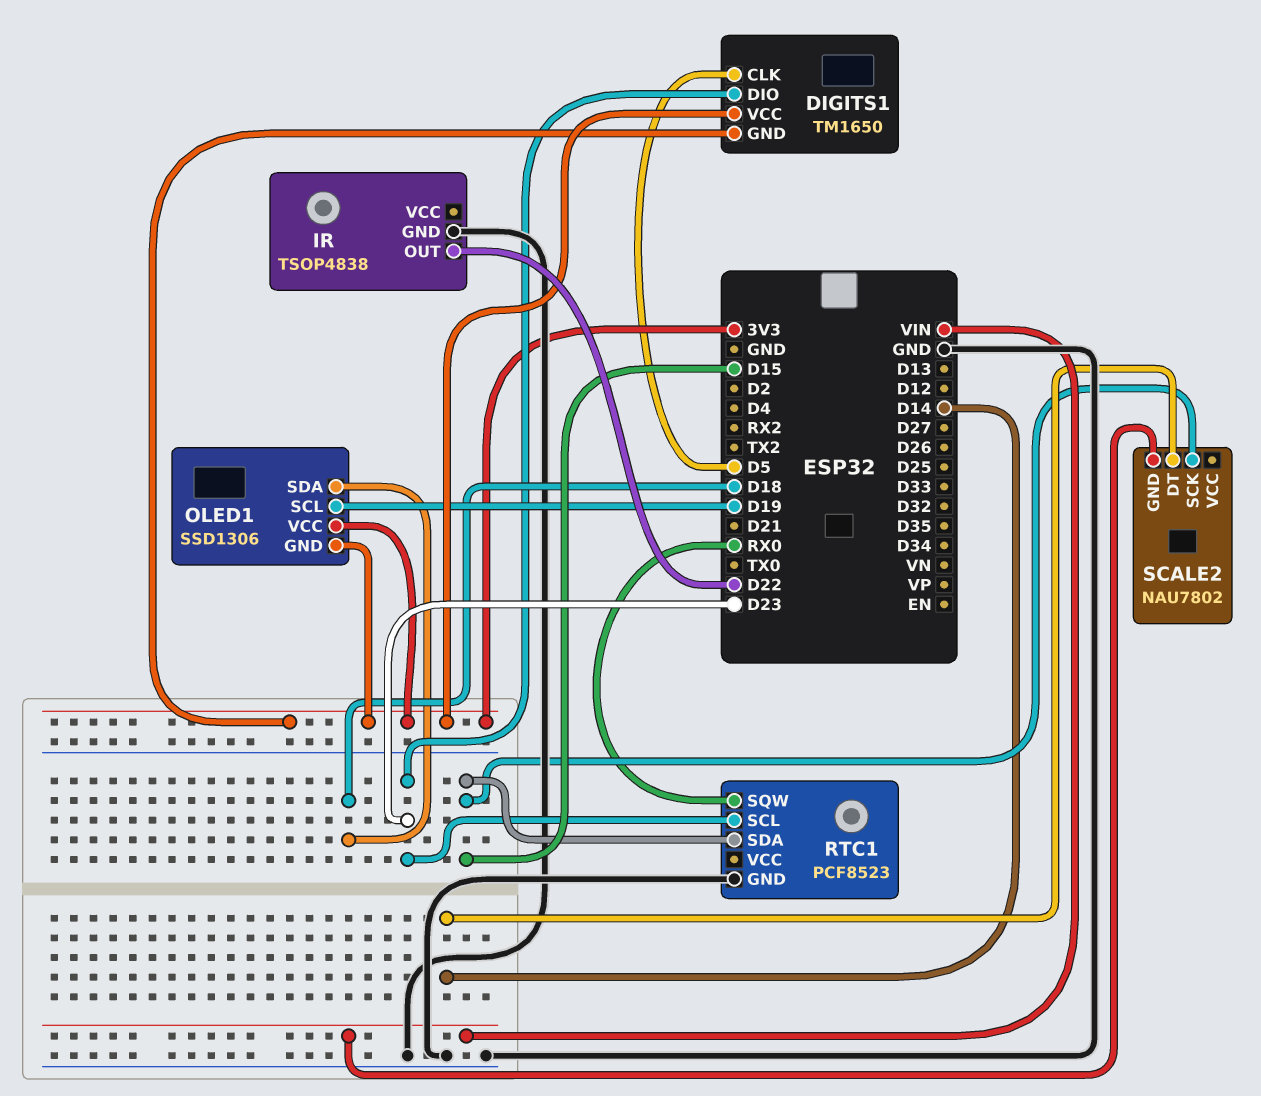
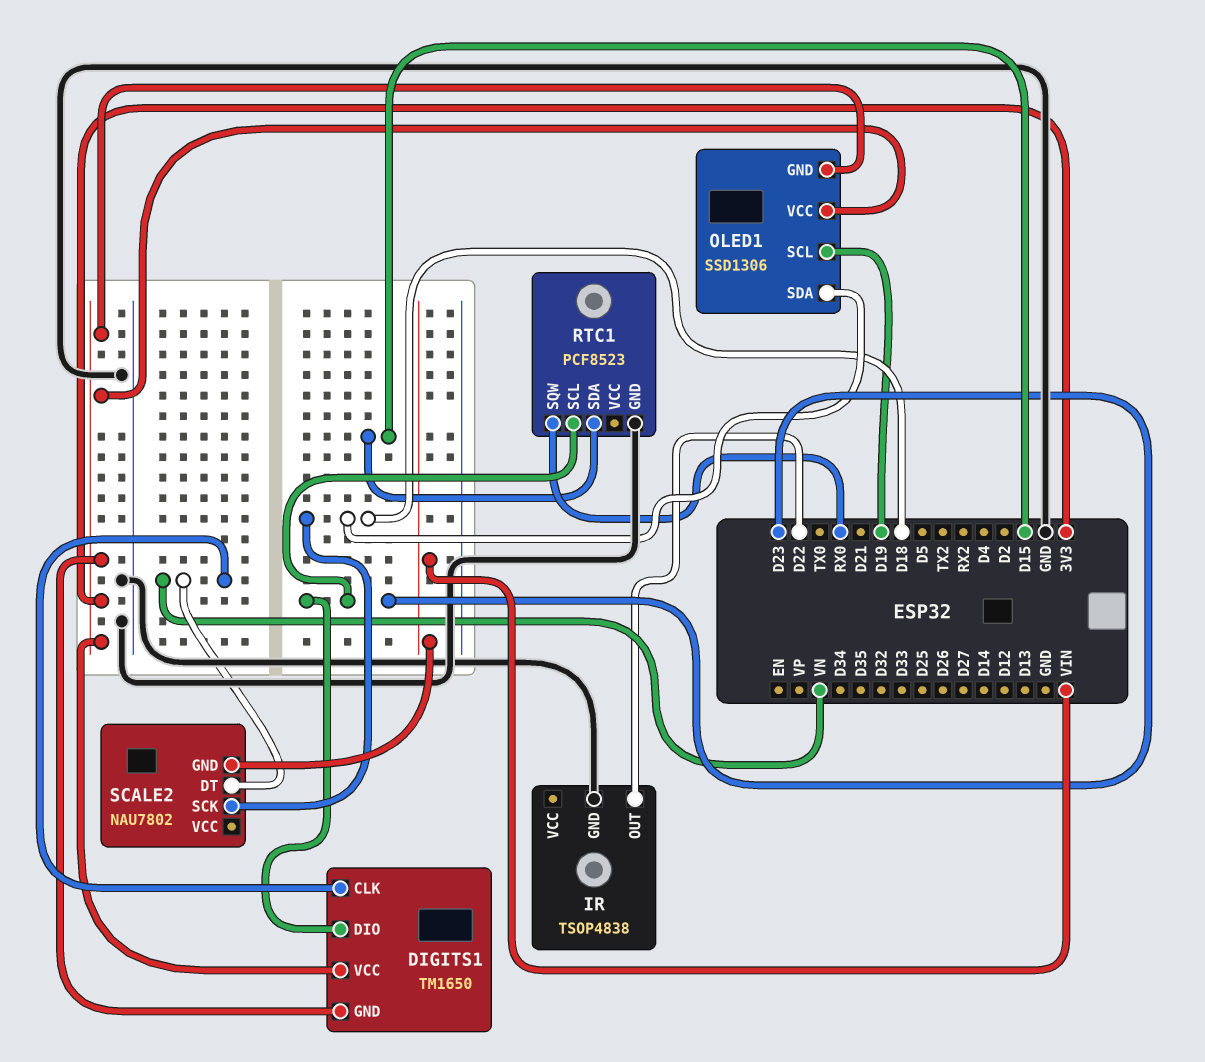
DIGITS1 pin CLK: D5 -> VN
SCALE2 pin DT: D14 -> VN
SCALE2 pin SCK: D15 -> D18

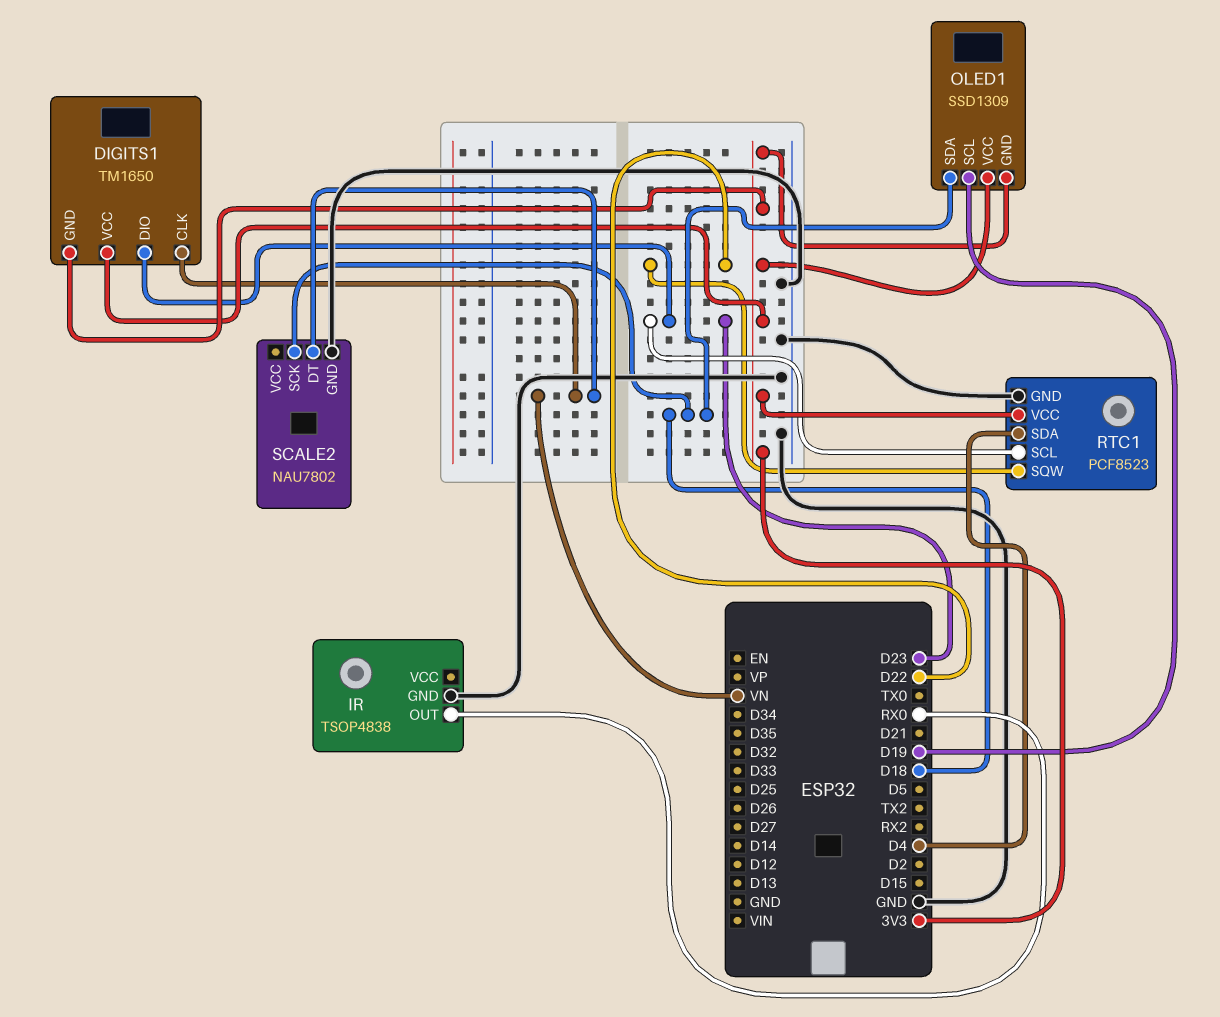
IR pin OUT: D22 -> RX0
OLED1: SSD1306 -> SSD1309
RTC1 pin SDA: D15 -> D4
RTC1 pin SQW: RX0 -> D22
RTC1 pin VCC: none -> 3V3
SCALE2 pin GND: VIN -> GND

